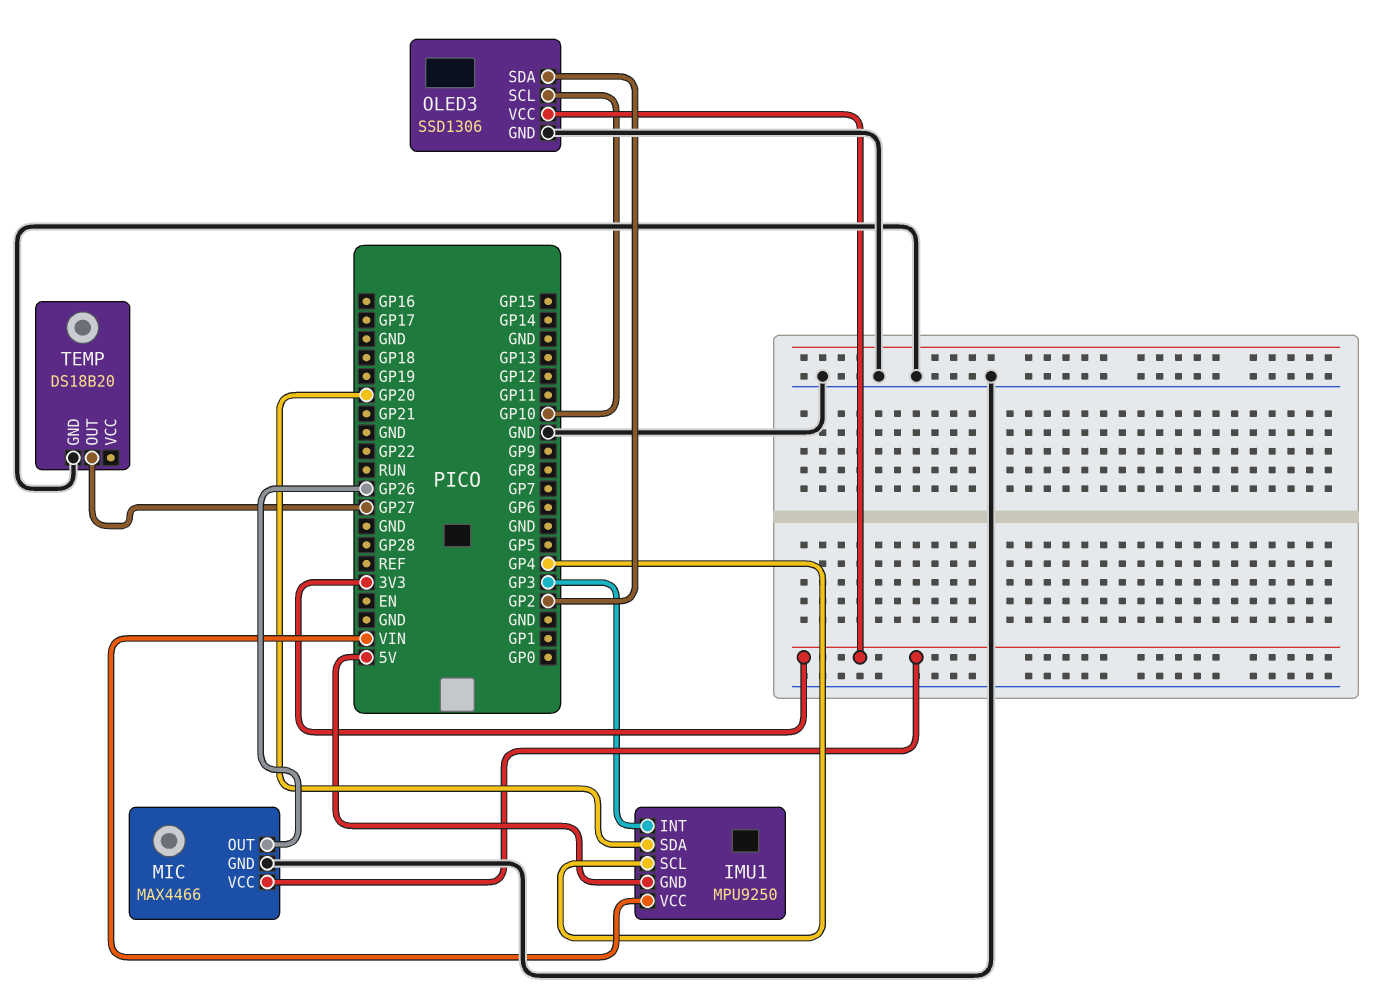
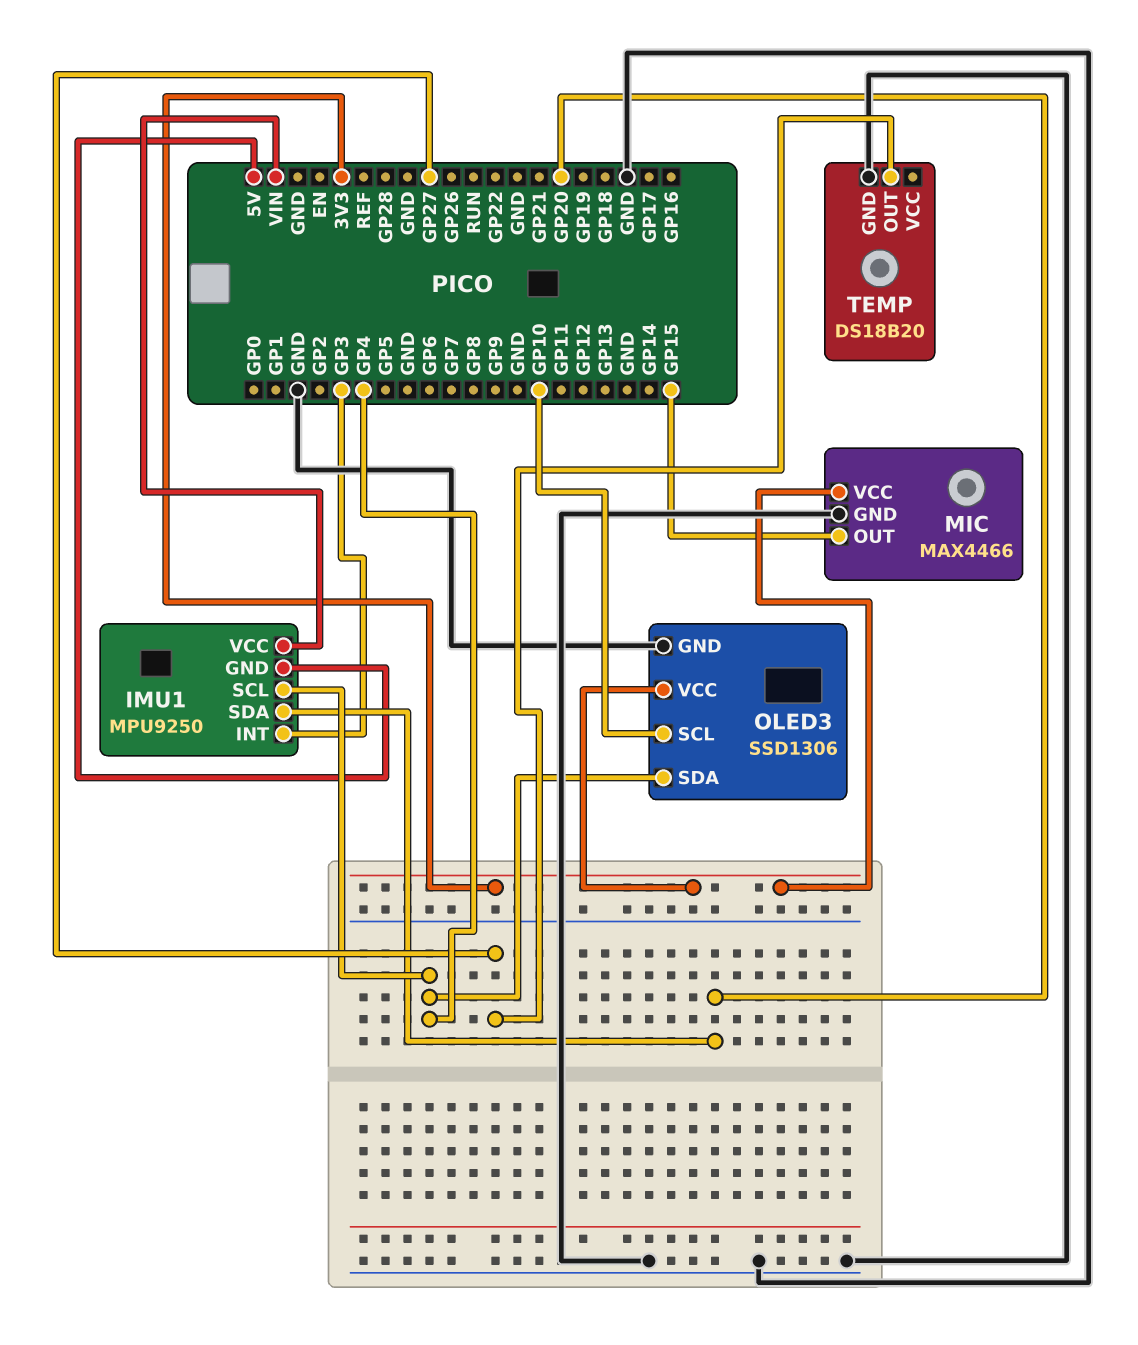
MIC pin OUT: GP26 -> GP15
OLED3 pin SDA: GP2 -> GP4

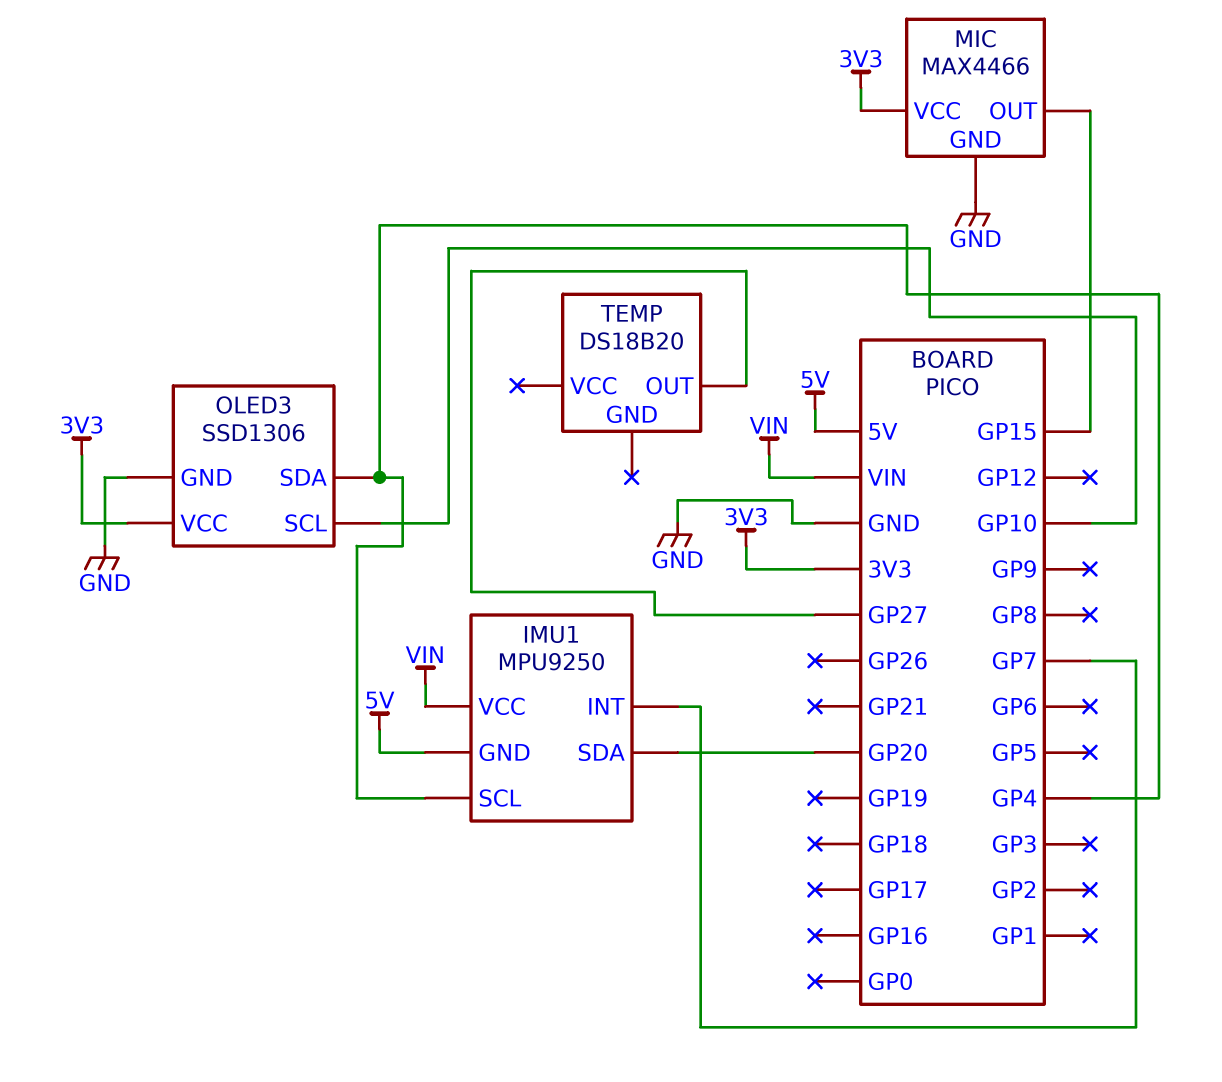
IMU1 pin INT: GP3 -> GP7
TEMP pin GND: GND -> none

